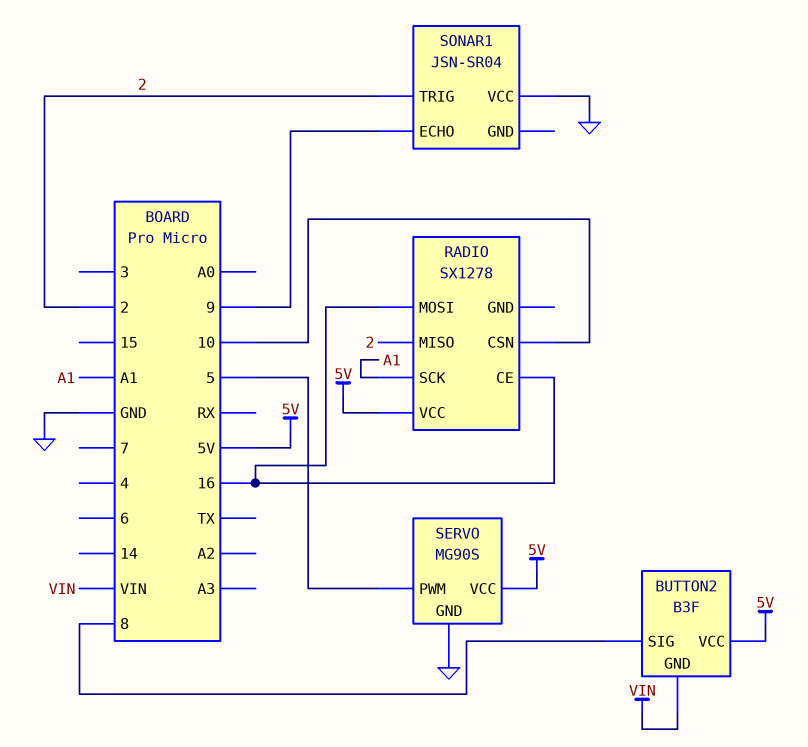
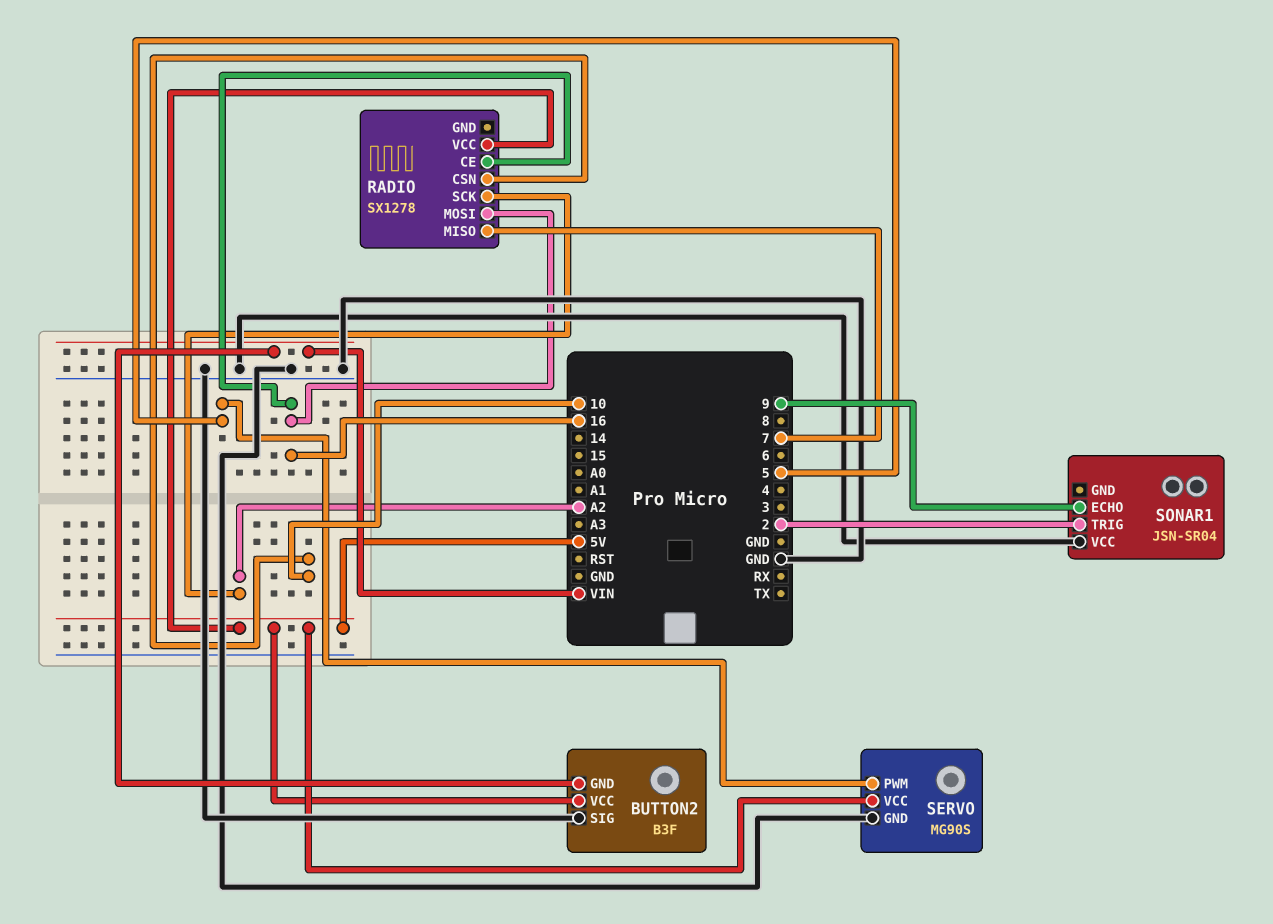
BUTTON2 pin SIG: 8 -> GND
RADIO pin MISO: 2 -> 7
RADIO pin SCK: A1 -> A2

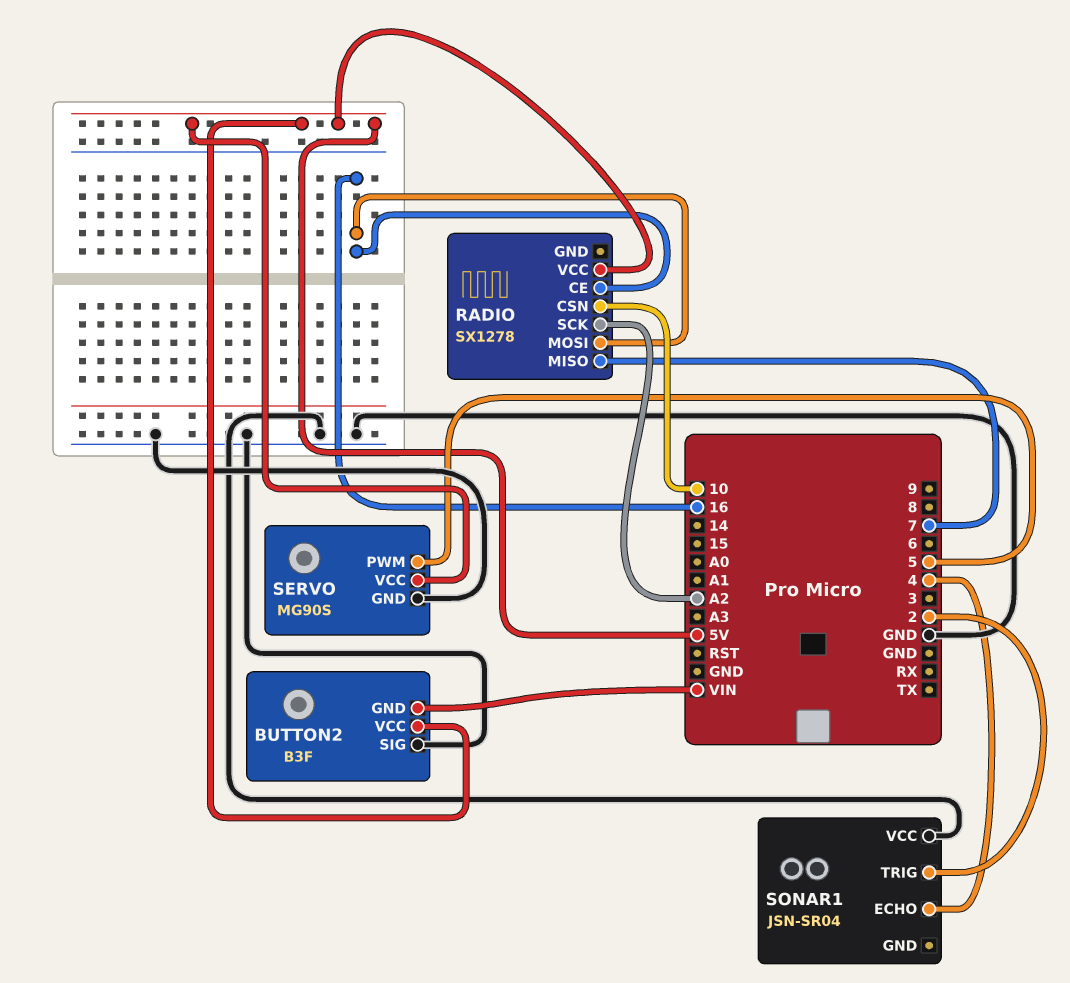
SONAR1 pin ECHO: 9 -> 4

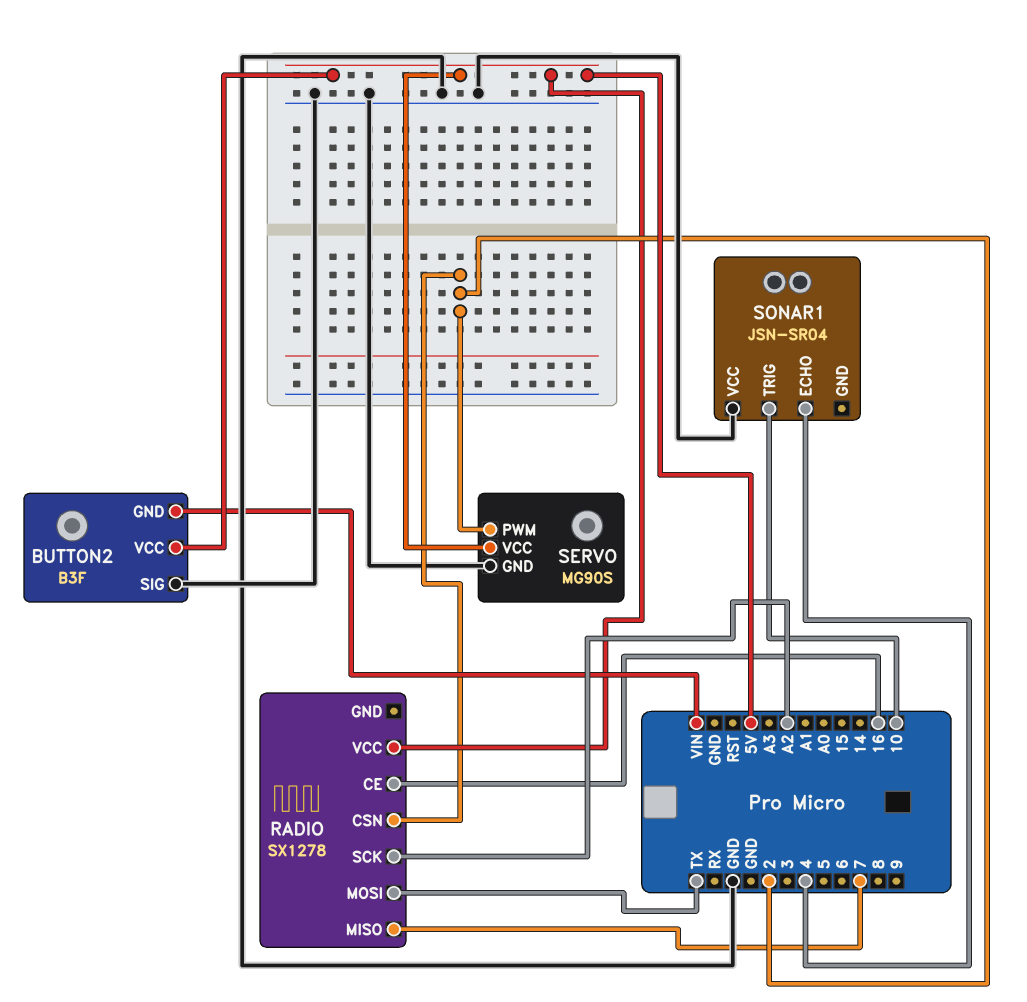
RADIO pin CSN: 10 -> 2
RADIO pin MOSI: 16 -> TX
SERVO pin PWM: 5 -> 2
SONAR1 pin TRIG: 2 -> 10

